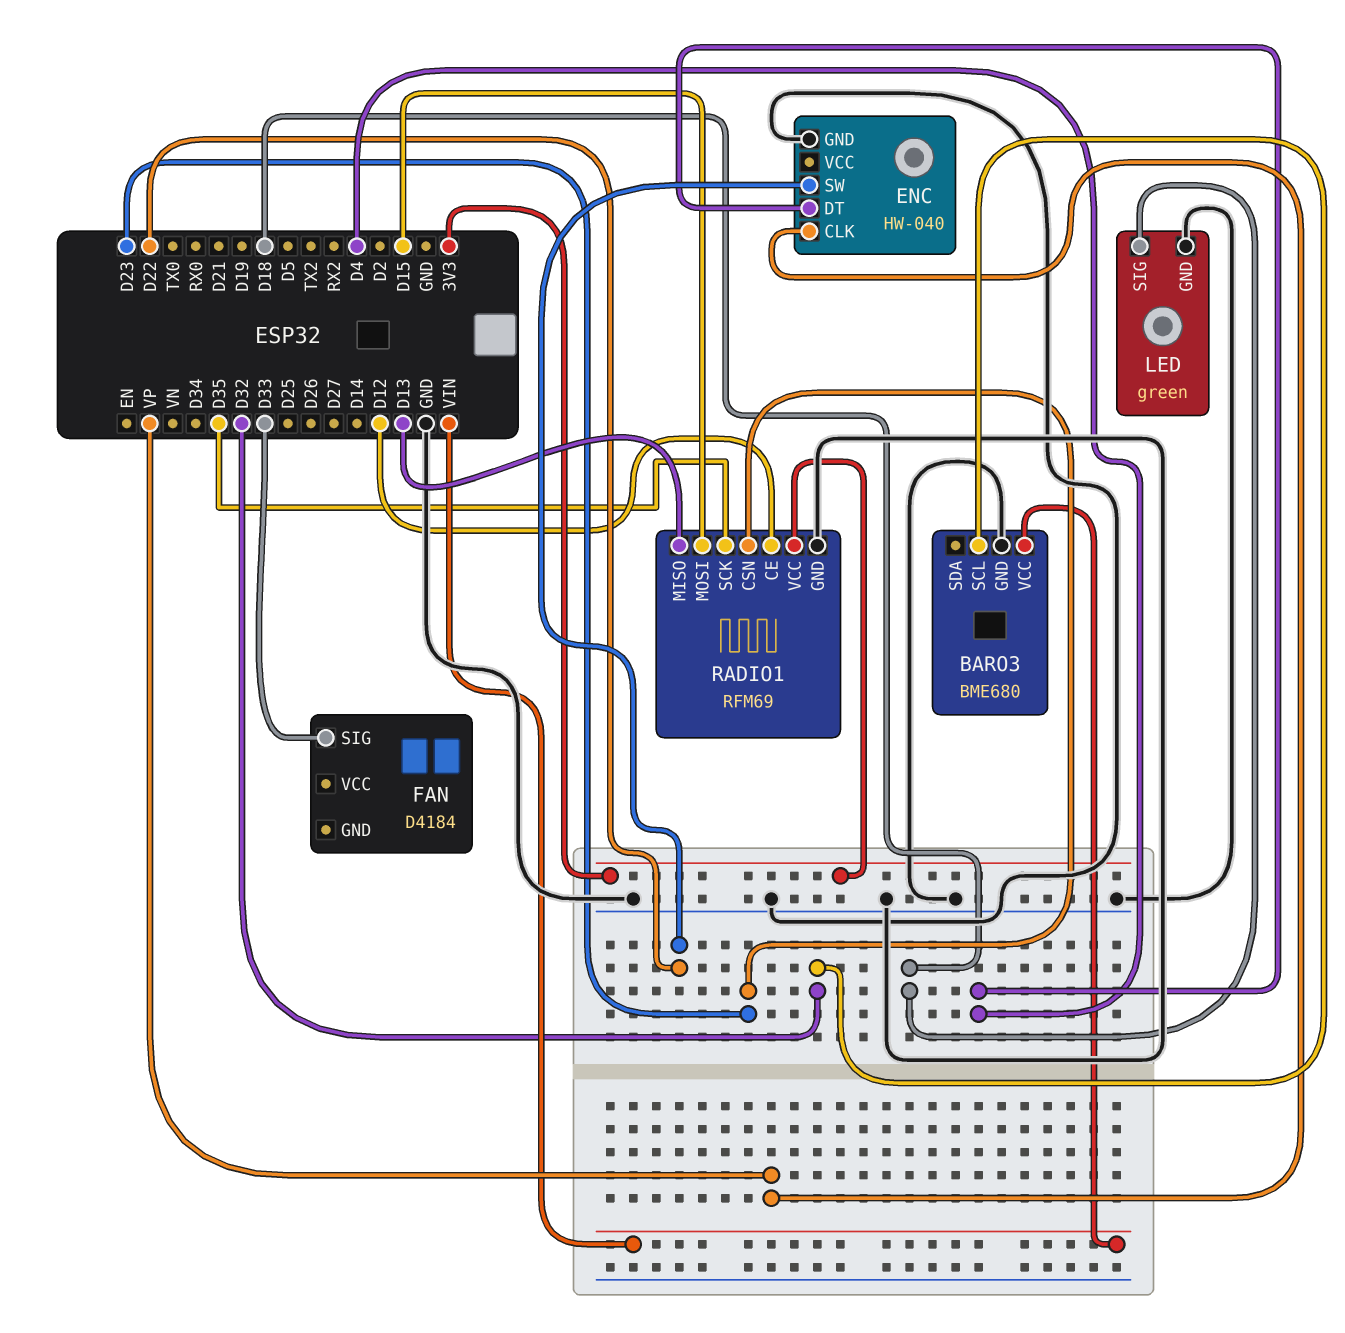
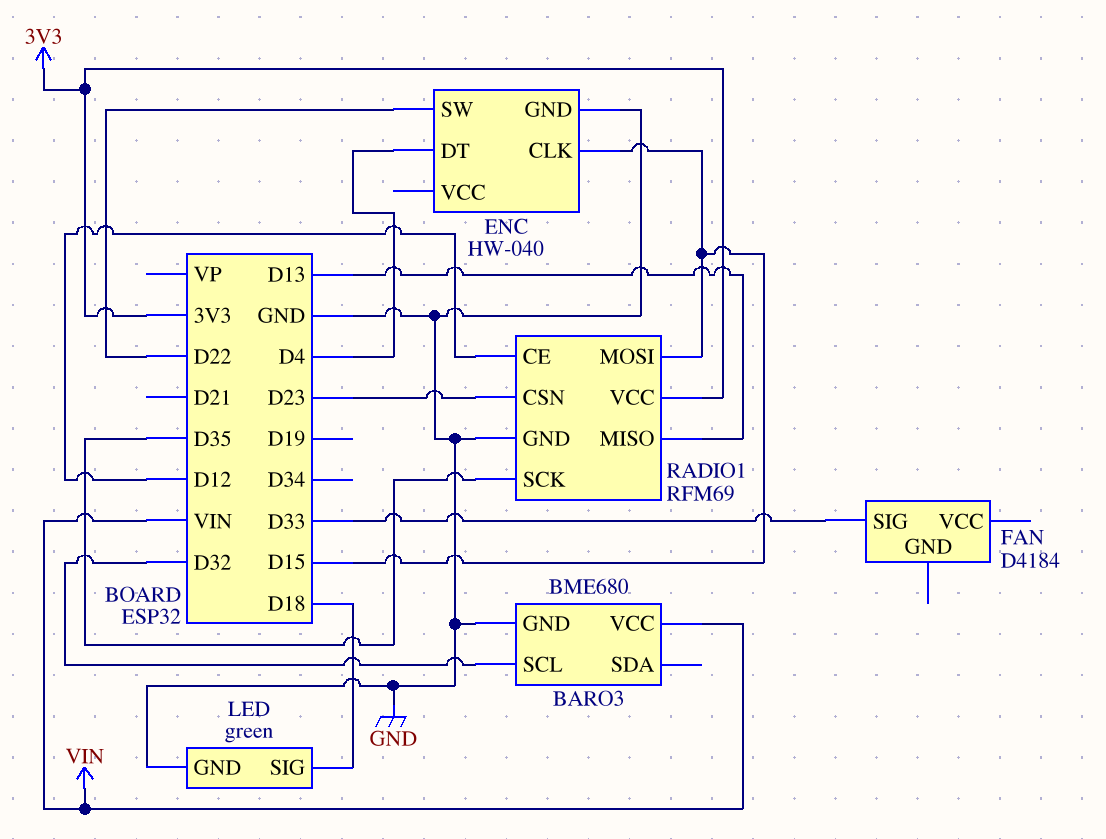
ENC pin CLK: VP -> D15

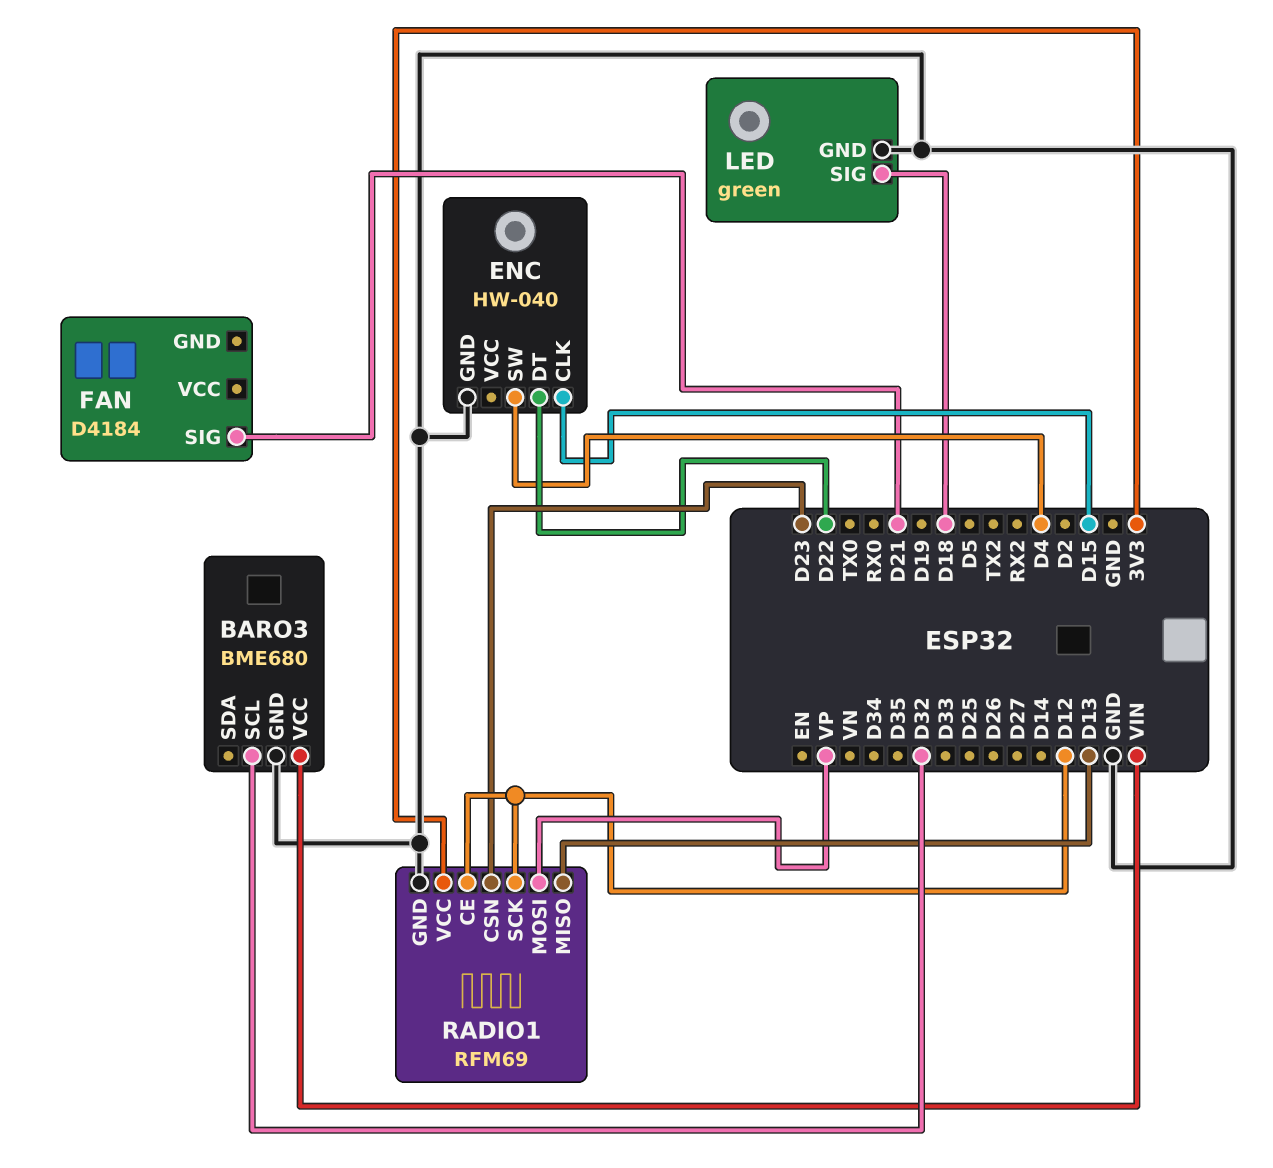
ENC pin DT: D4 -> D22
ENC pin SW: D22 -> D4
FAN pin SIG: D33 -> D21
RADIO1 pin MOSI: D15 -> VP
RADIO1 pin SCK: D35 -> D12

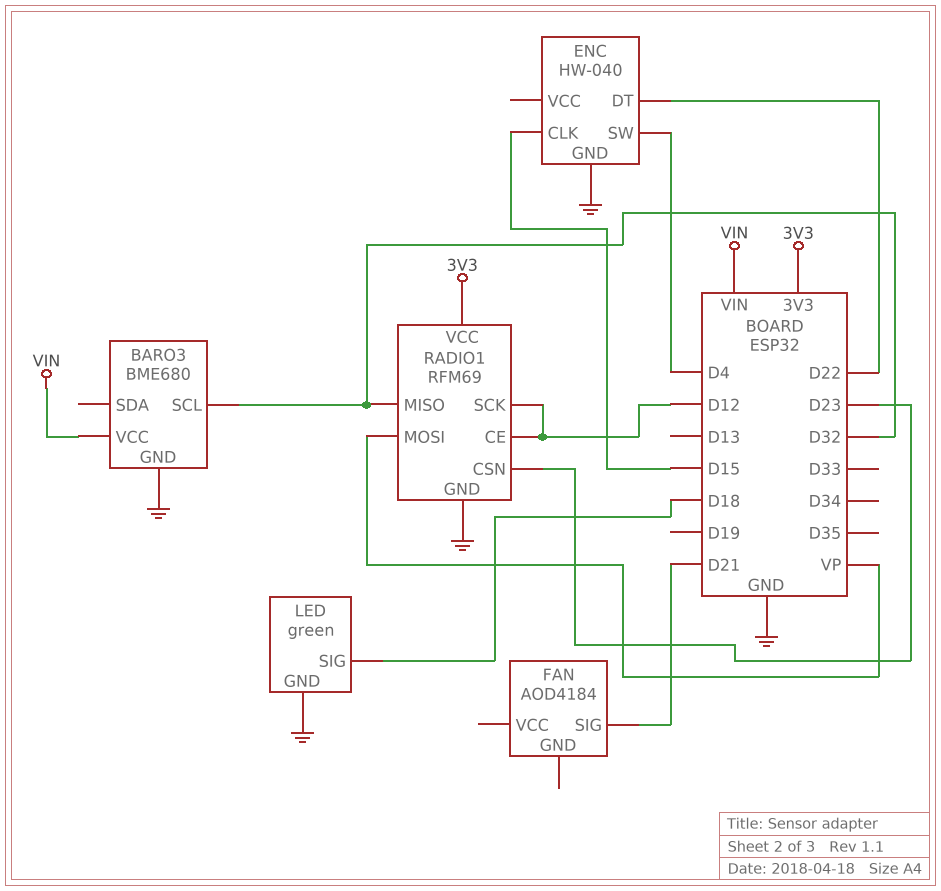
FAN: D4184 -> AOD4184
RADIO1 pin MISO: D13 -> D32

